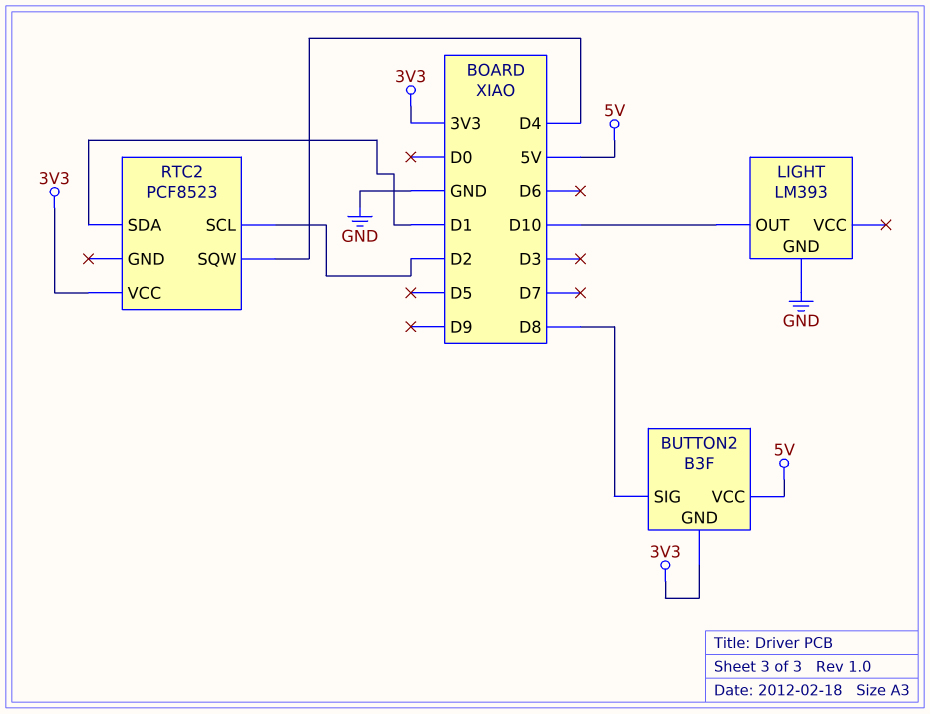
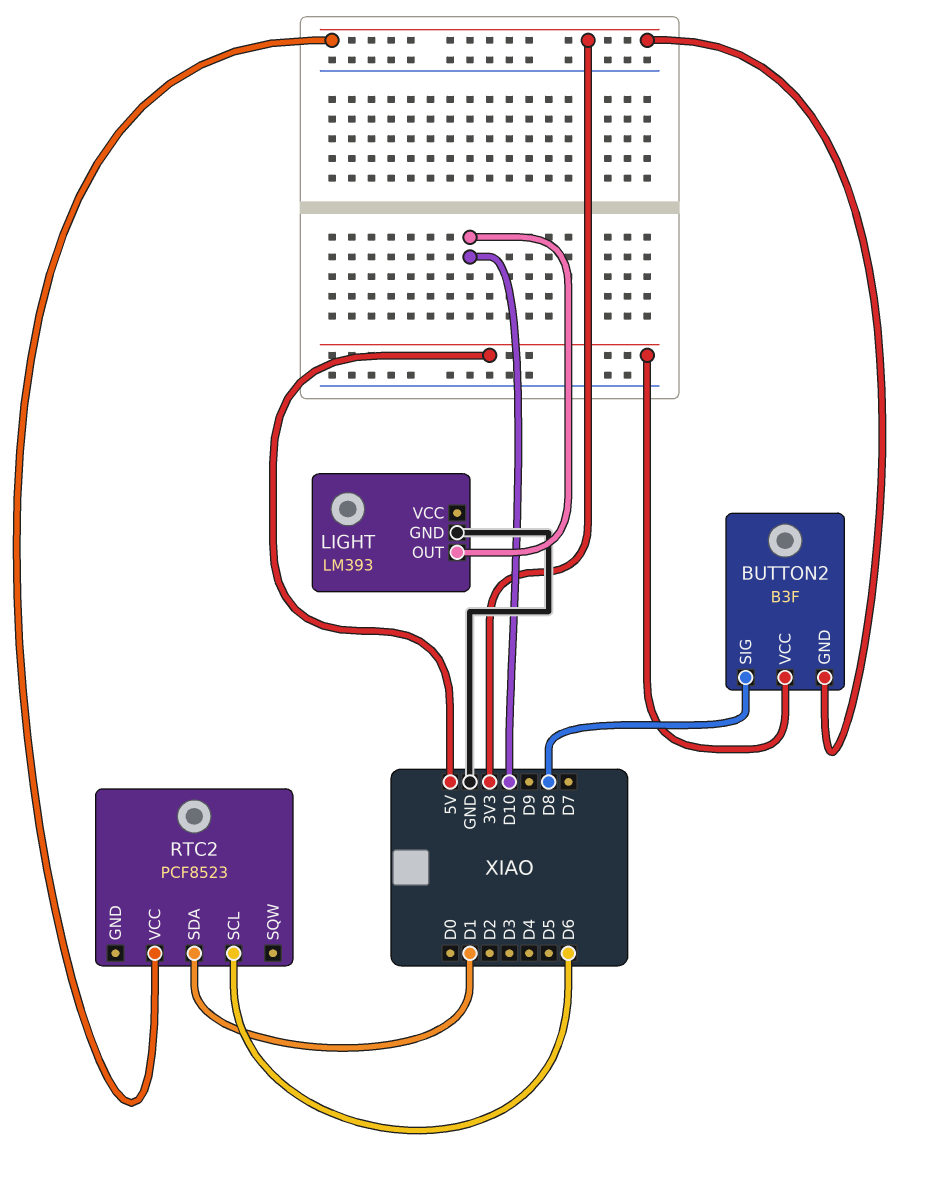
RTC2 pin SCL: D2 -> D6
RTC2 pin SQW: D4 -> none

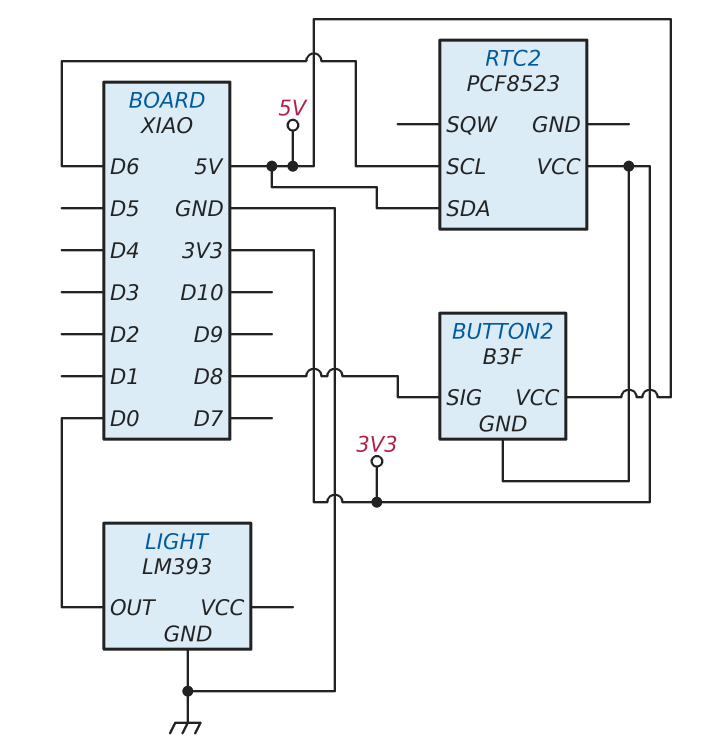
LIGHT pin OUT: D10 -> D0
RTC2 pin SDA: D1 -> 5V

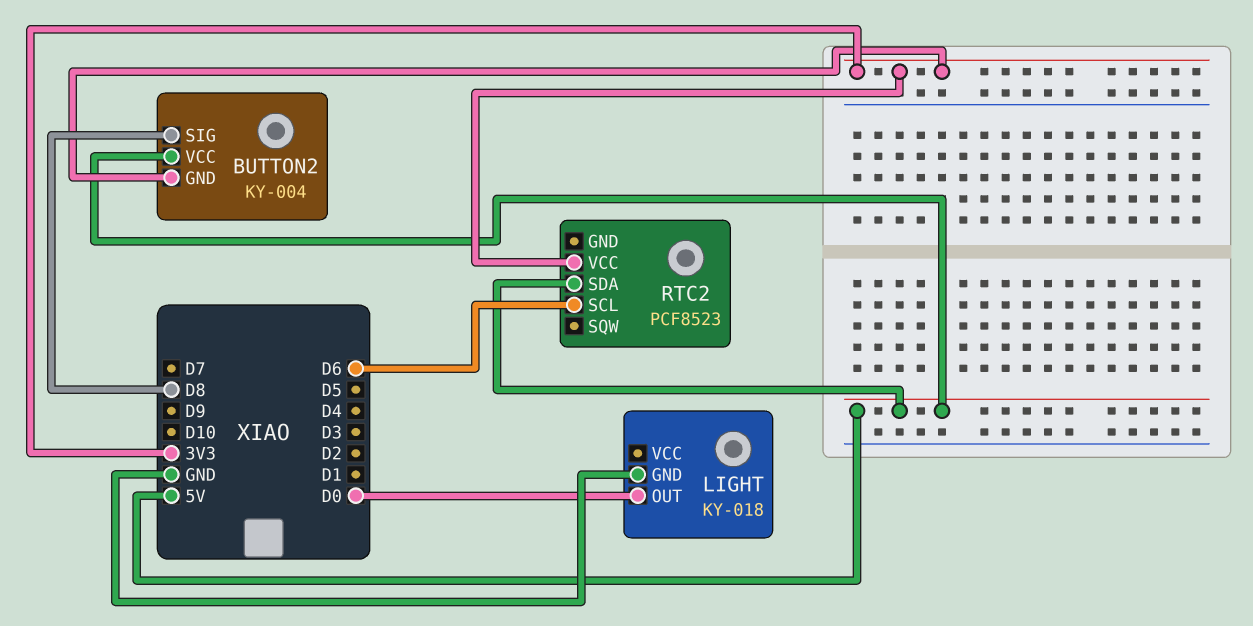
BUTTON2: B3F -> KY-004
LIGHT: LM393 -> KY-018

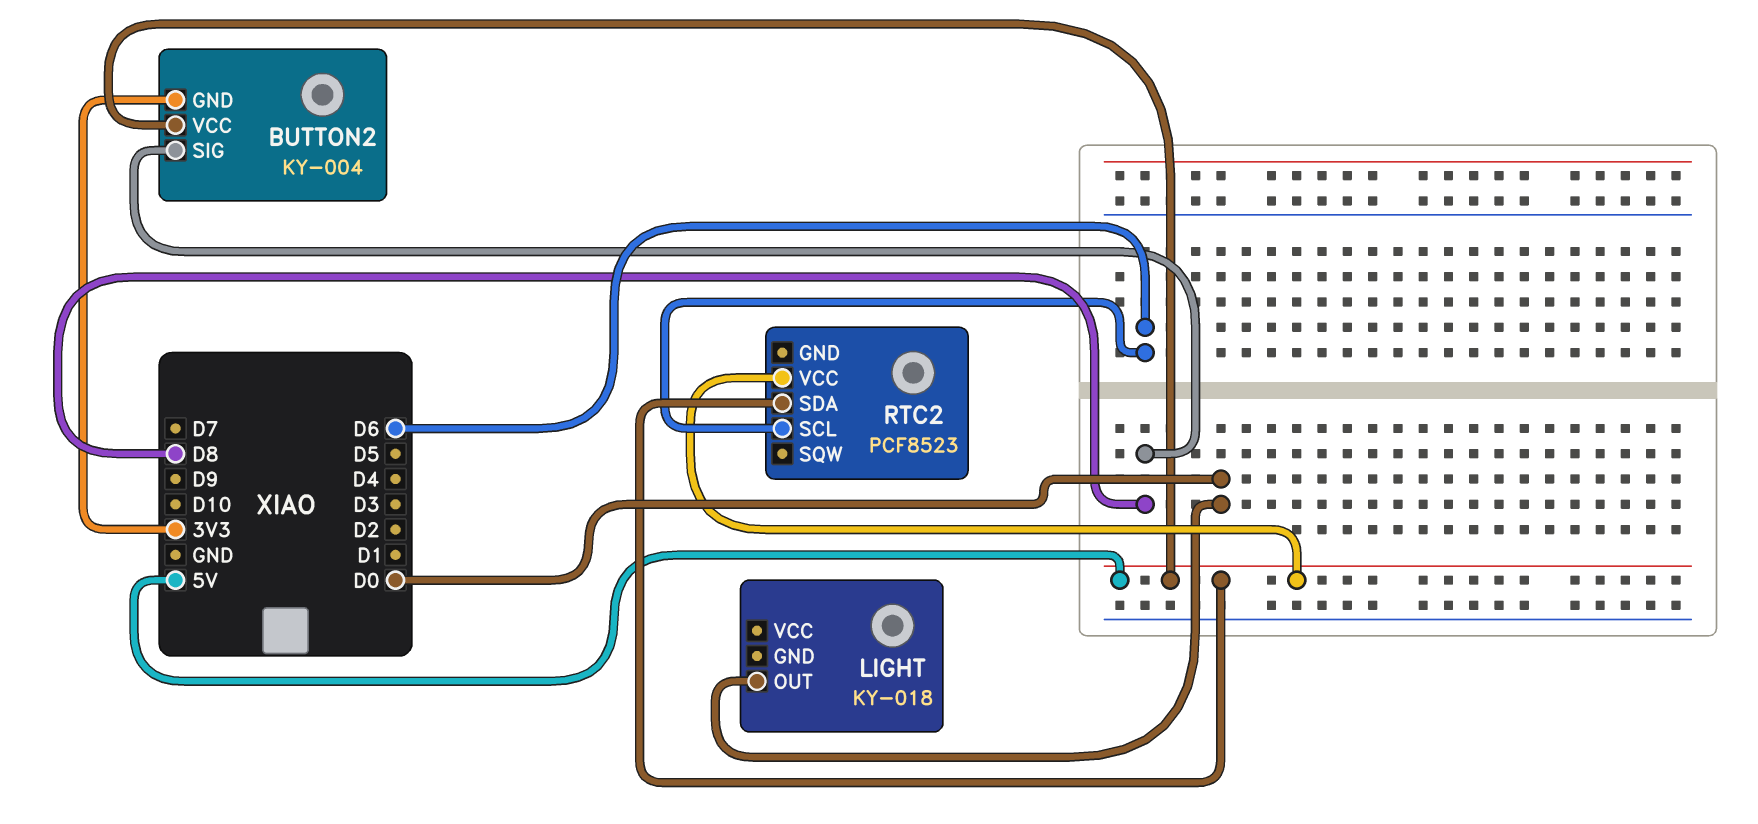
LIGHT pin GND: GND -> none
RTC2 pin VCC: 3V3 -> 5V

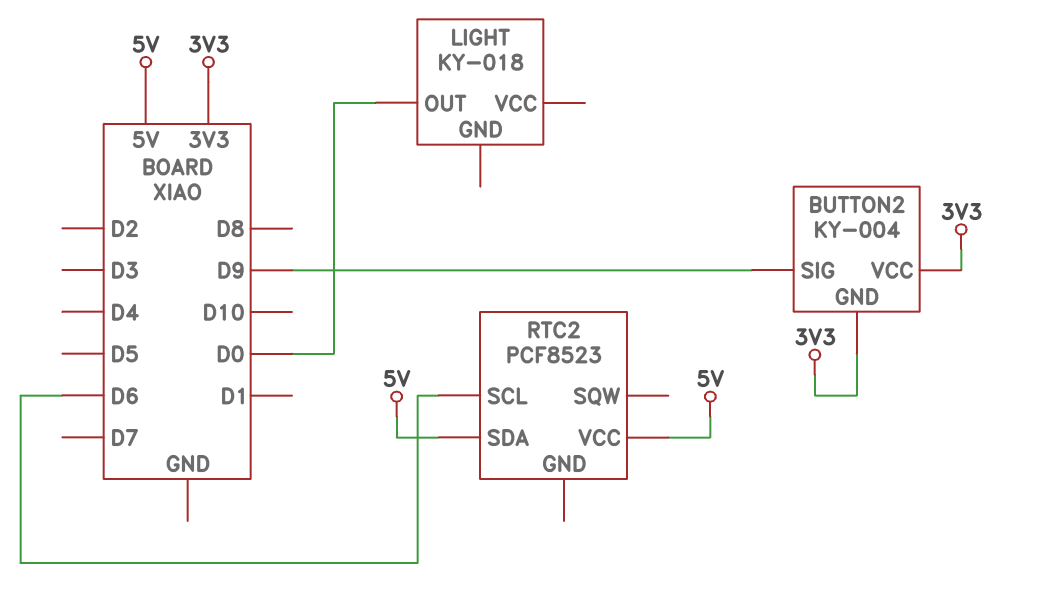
BUTTON2 pin SIG: D8 -> D9
BUTTON2 pin VCC: 5V -> 3V3

